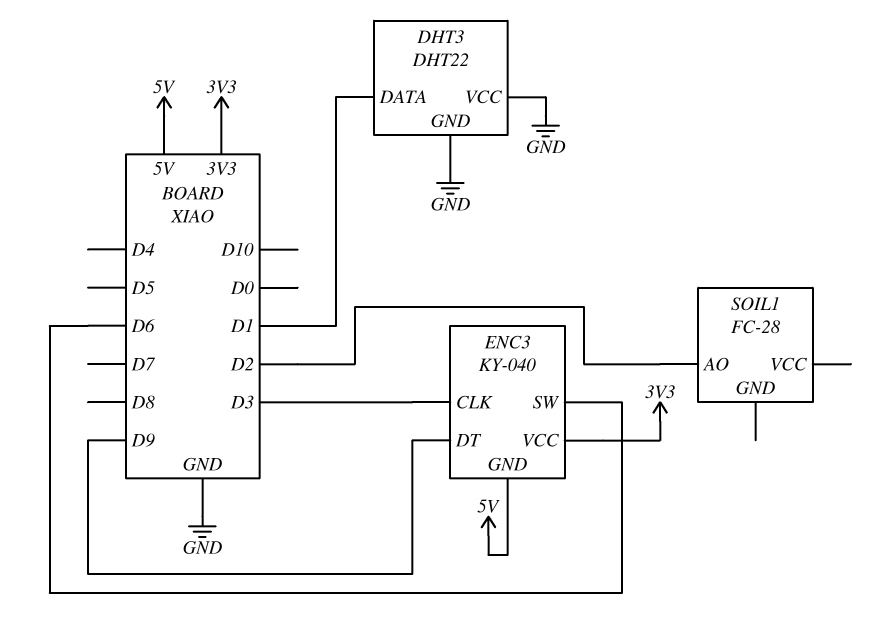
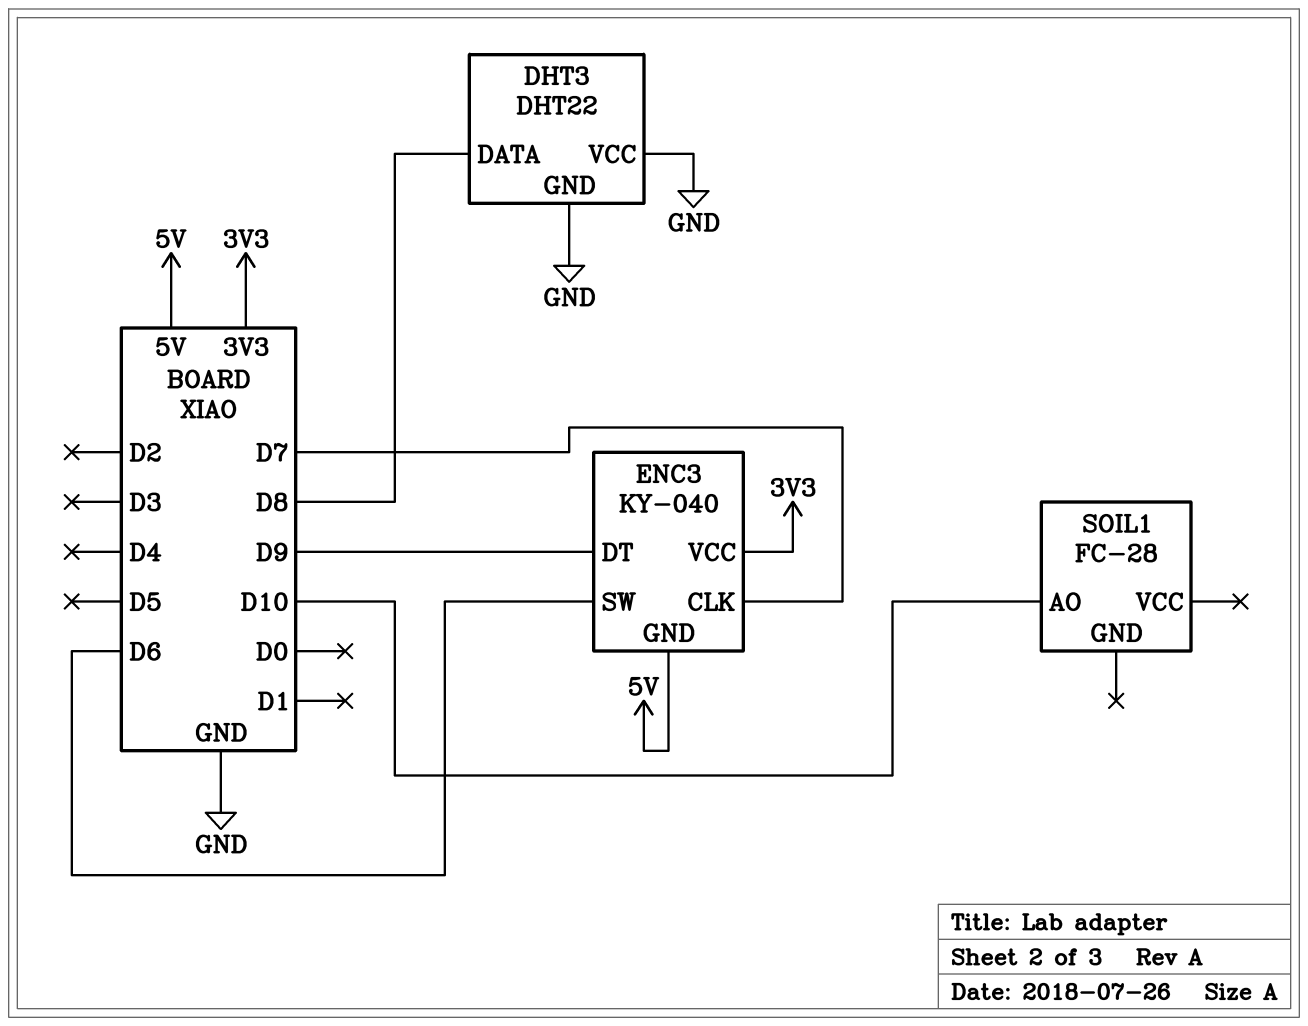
DHT3 pin DATA: D1 -> D8
ENC3 pin CLK: D3 -> D7
SOIL1 pin AO: D2 -> D10

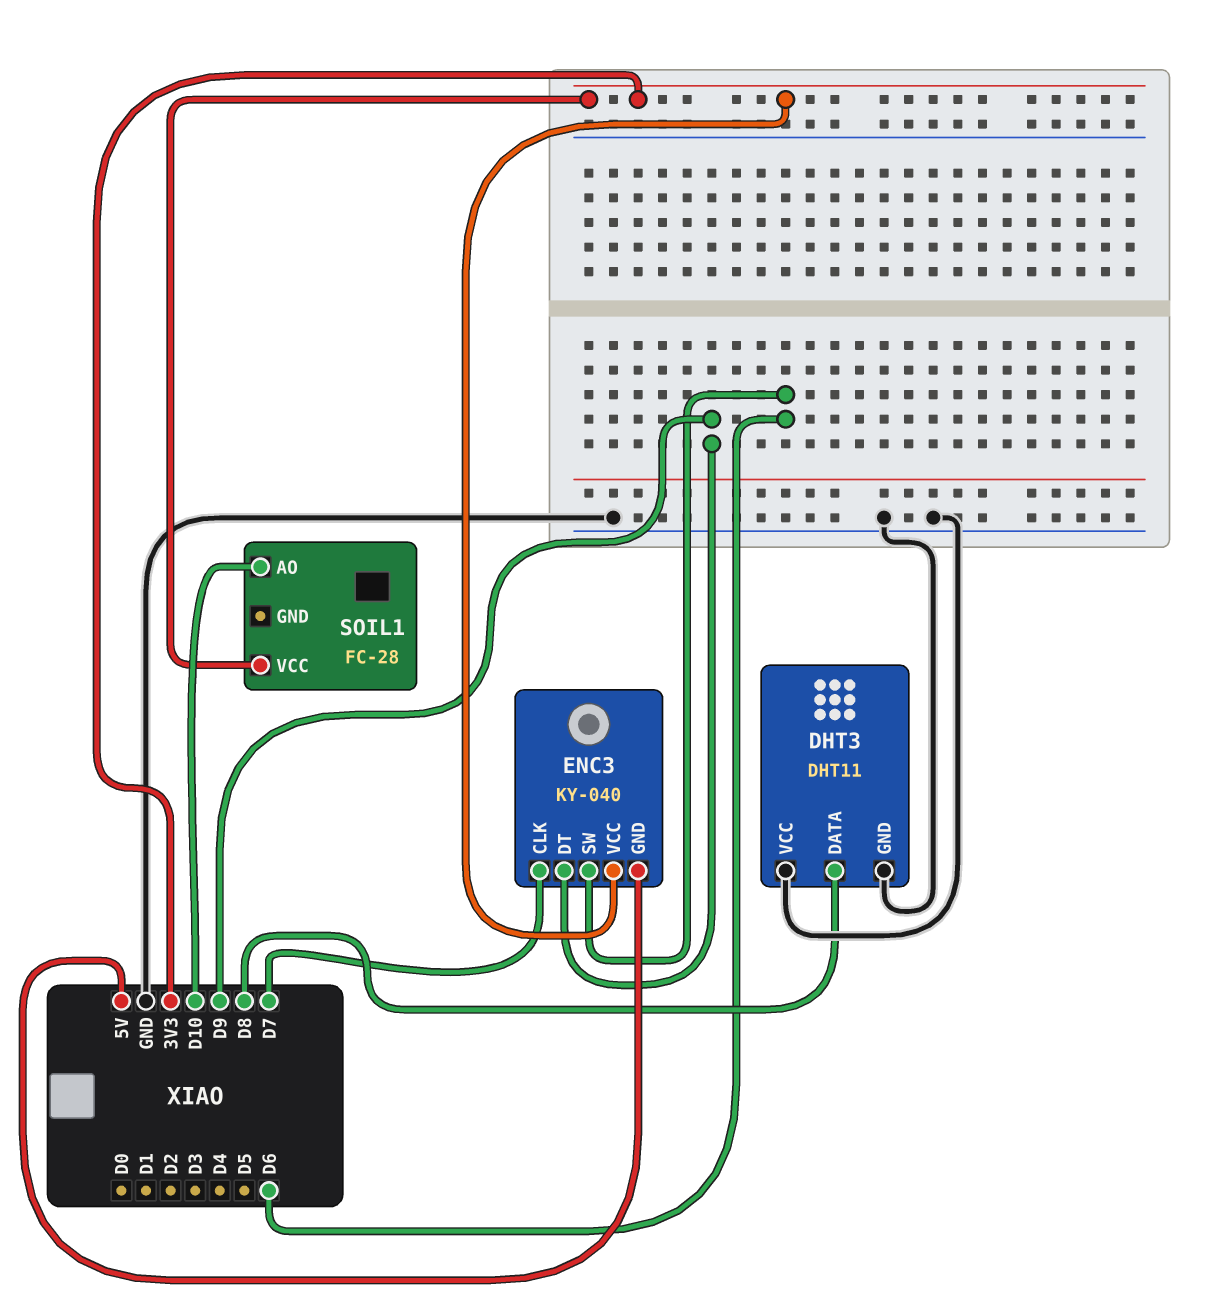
DHT3: DHT22 -> DHT11
SOIL1 pin VCC: none -> 3V3

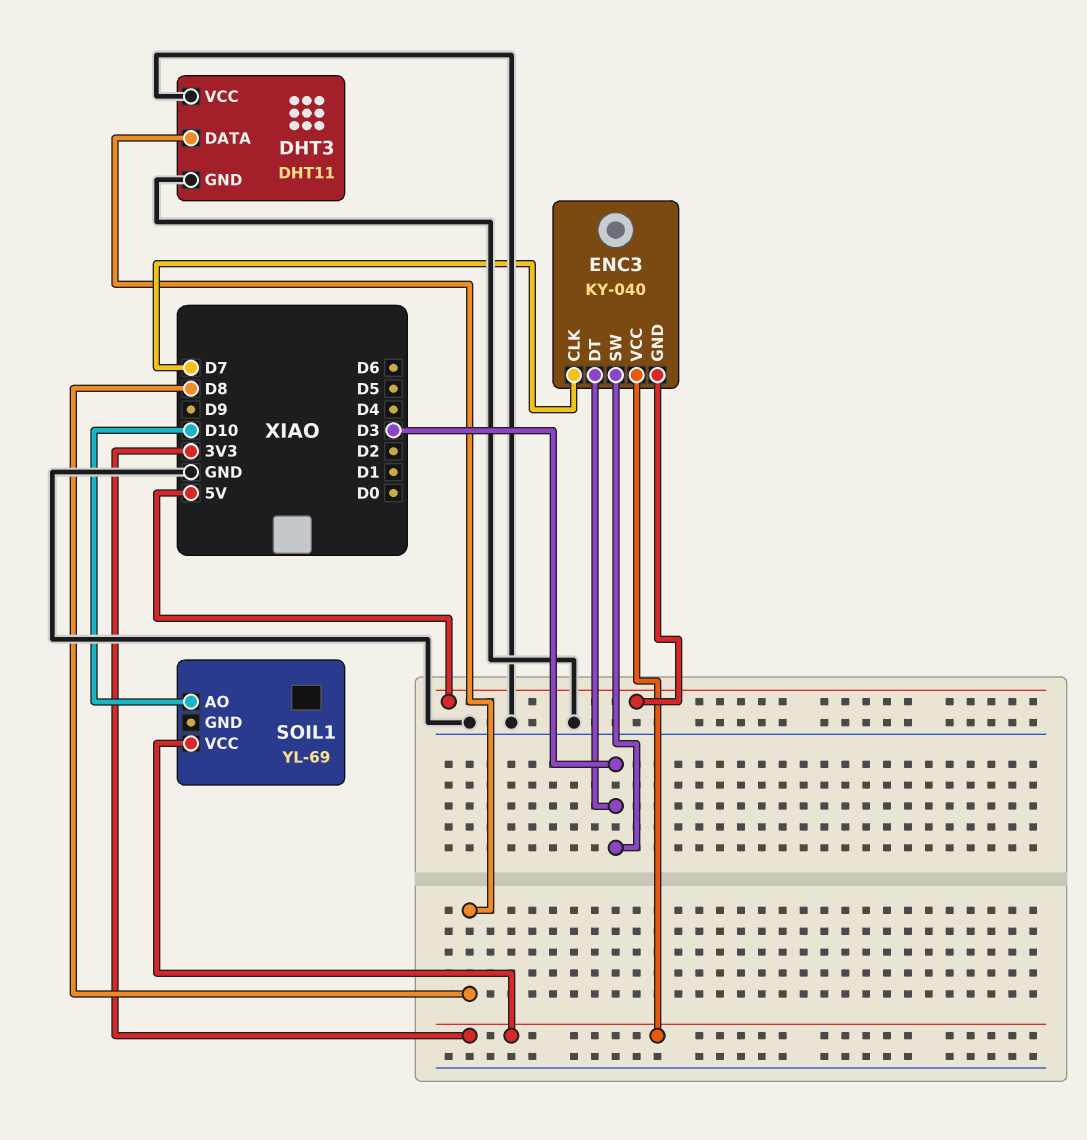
ENC3 pin DT: D9 -> D3
ENC3 pin SW: D6 -> D3
SOIL1: FC-28 -> YL-69

